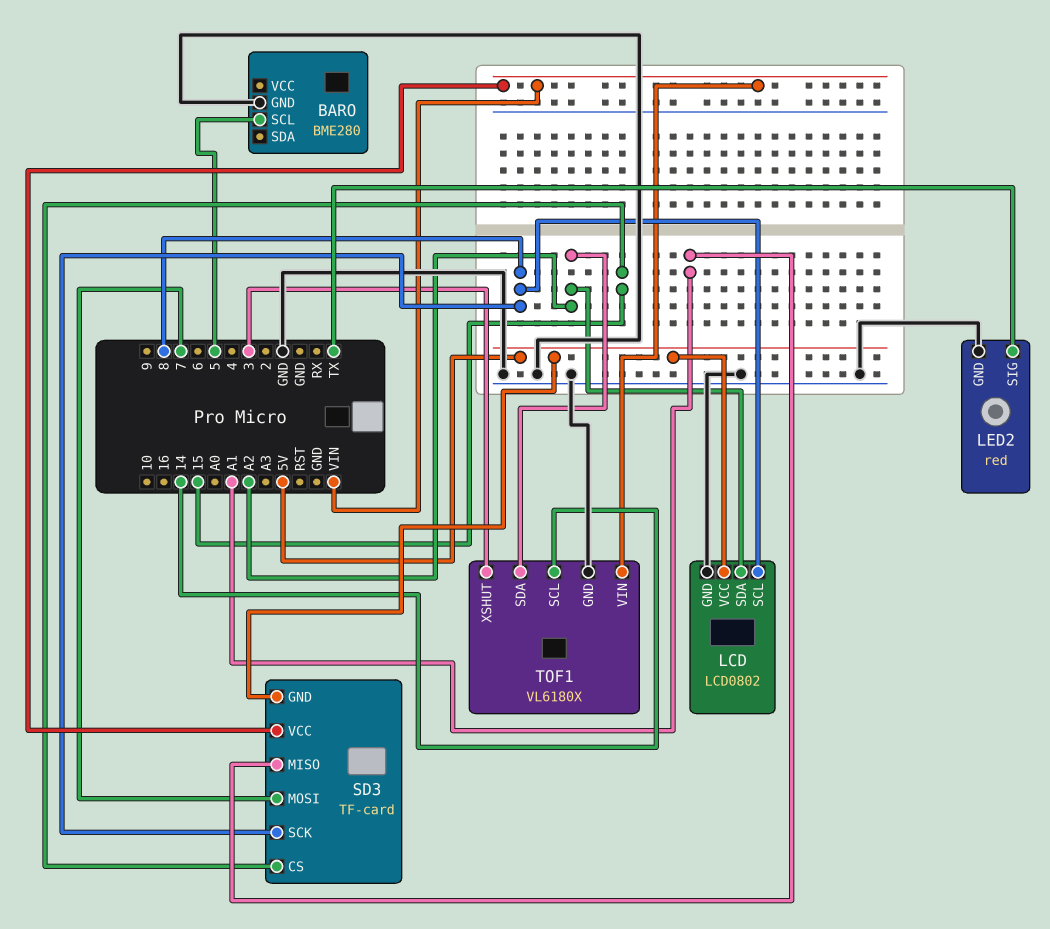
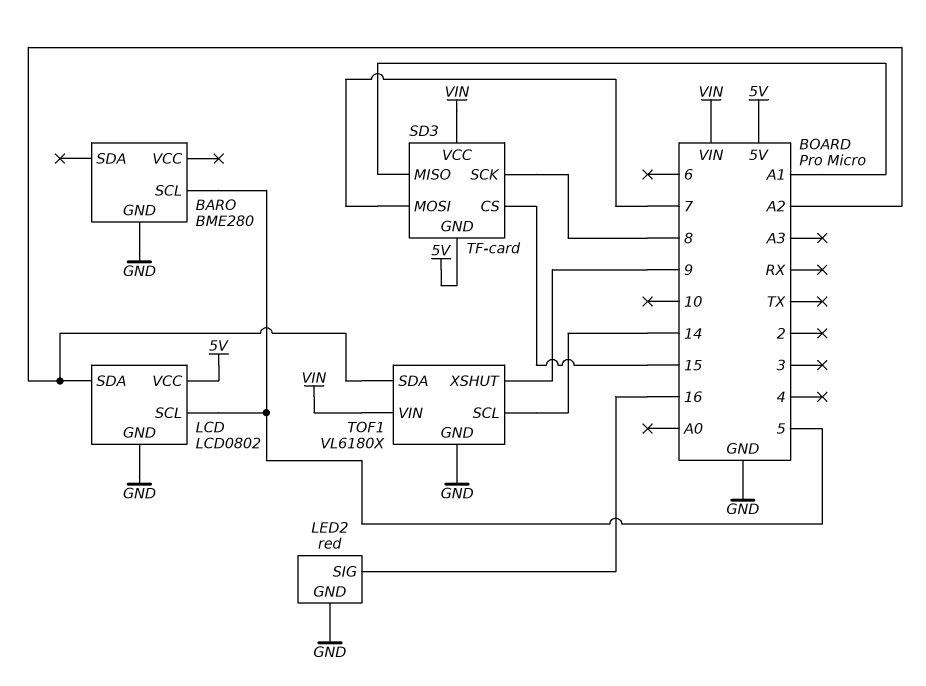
LCD pin SCL: 8 -> 5
LED2 pin SIG: TX -> 16
TOF1 pin XSHUT: 3 -> 9

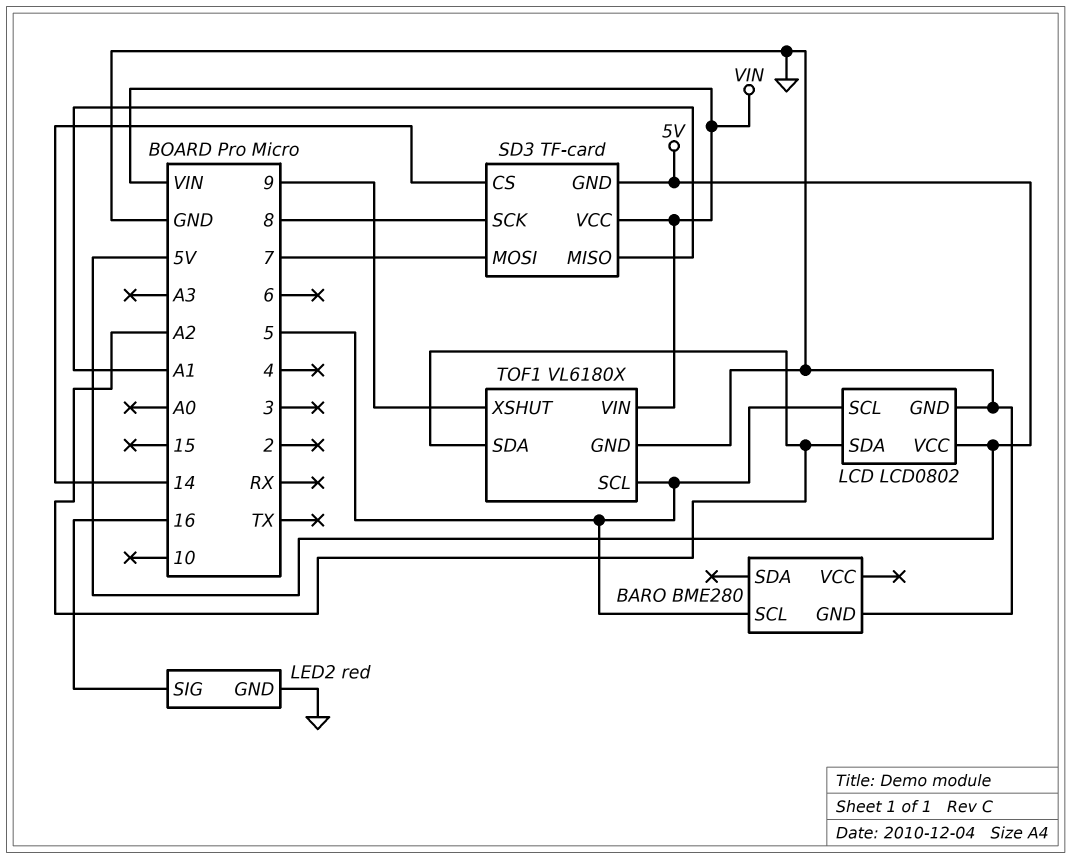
SD3 pin CS: 15 -> 14
TOF1 pin SCL: 14 -> 5

